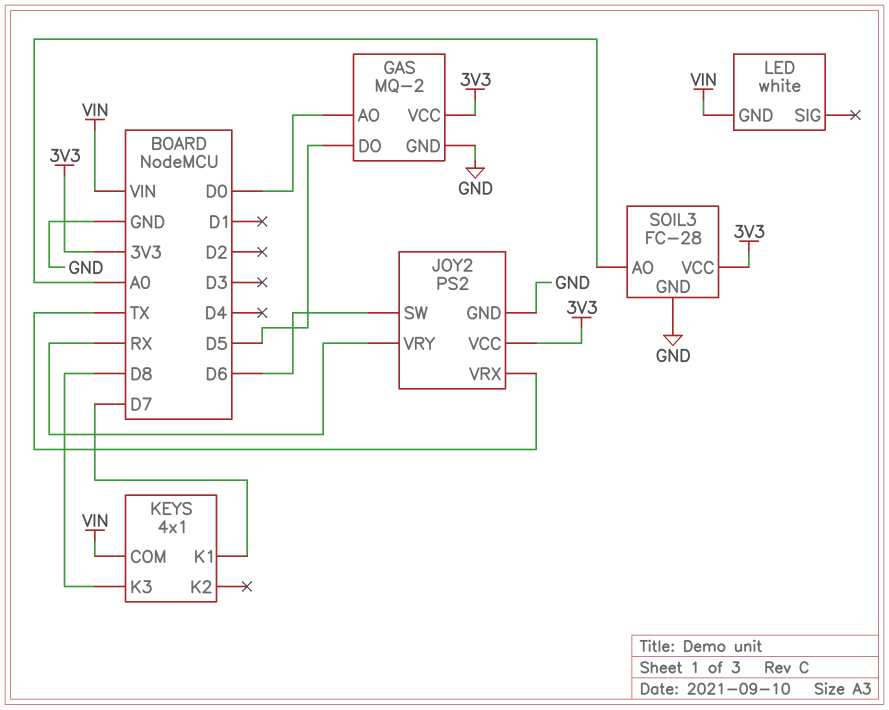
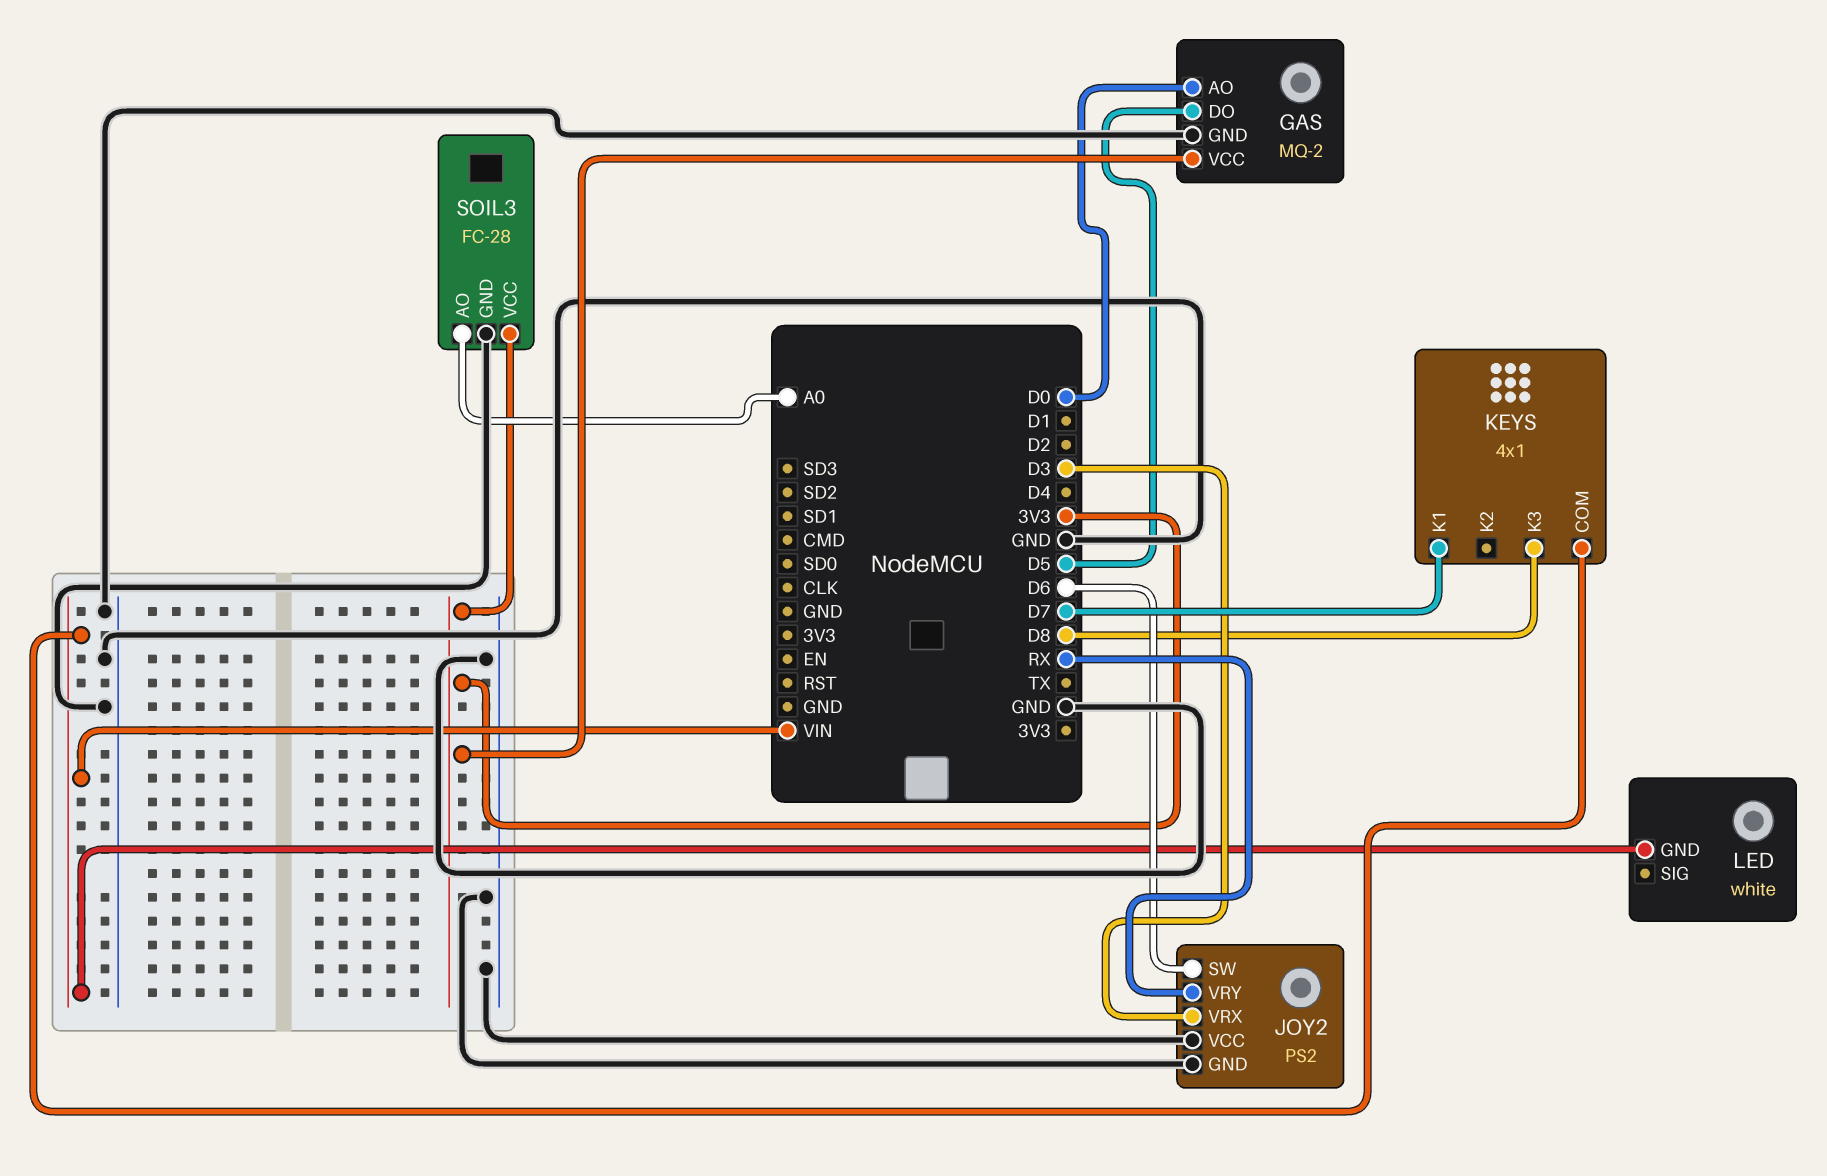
JOY2 pin VCC: 3V3 -> GND
JOY2 pin VRX: TX -> D3

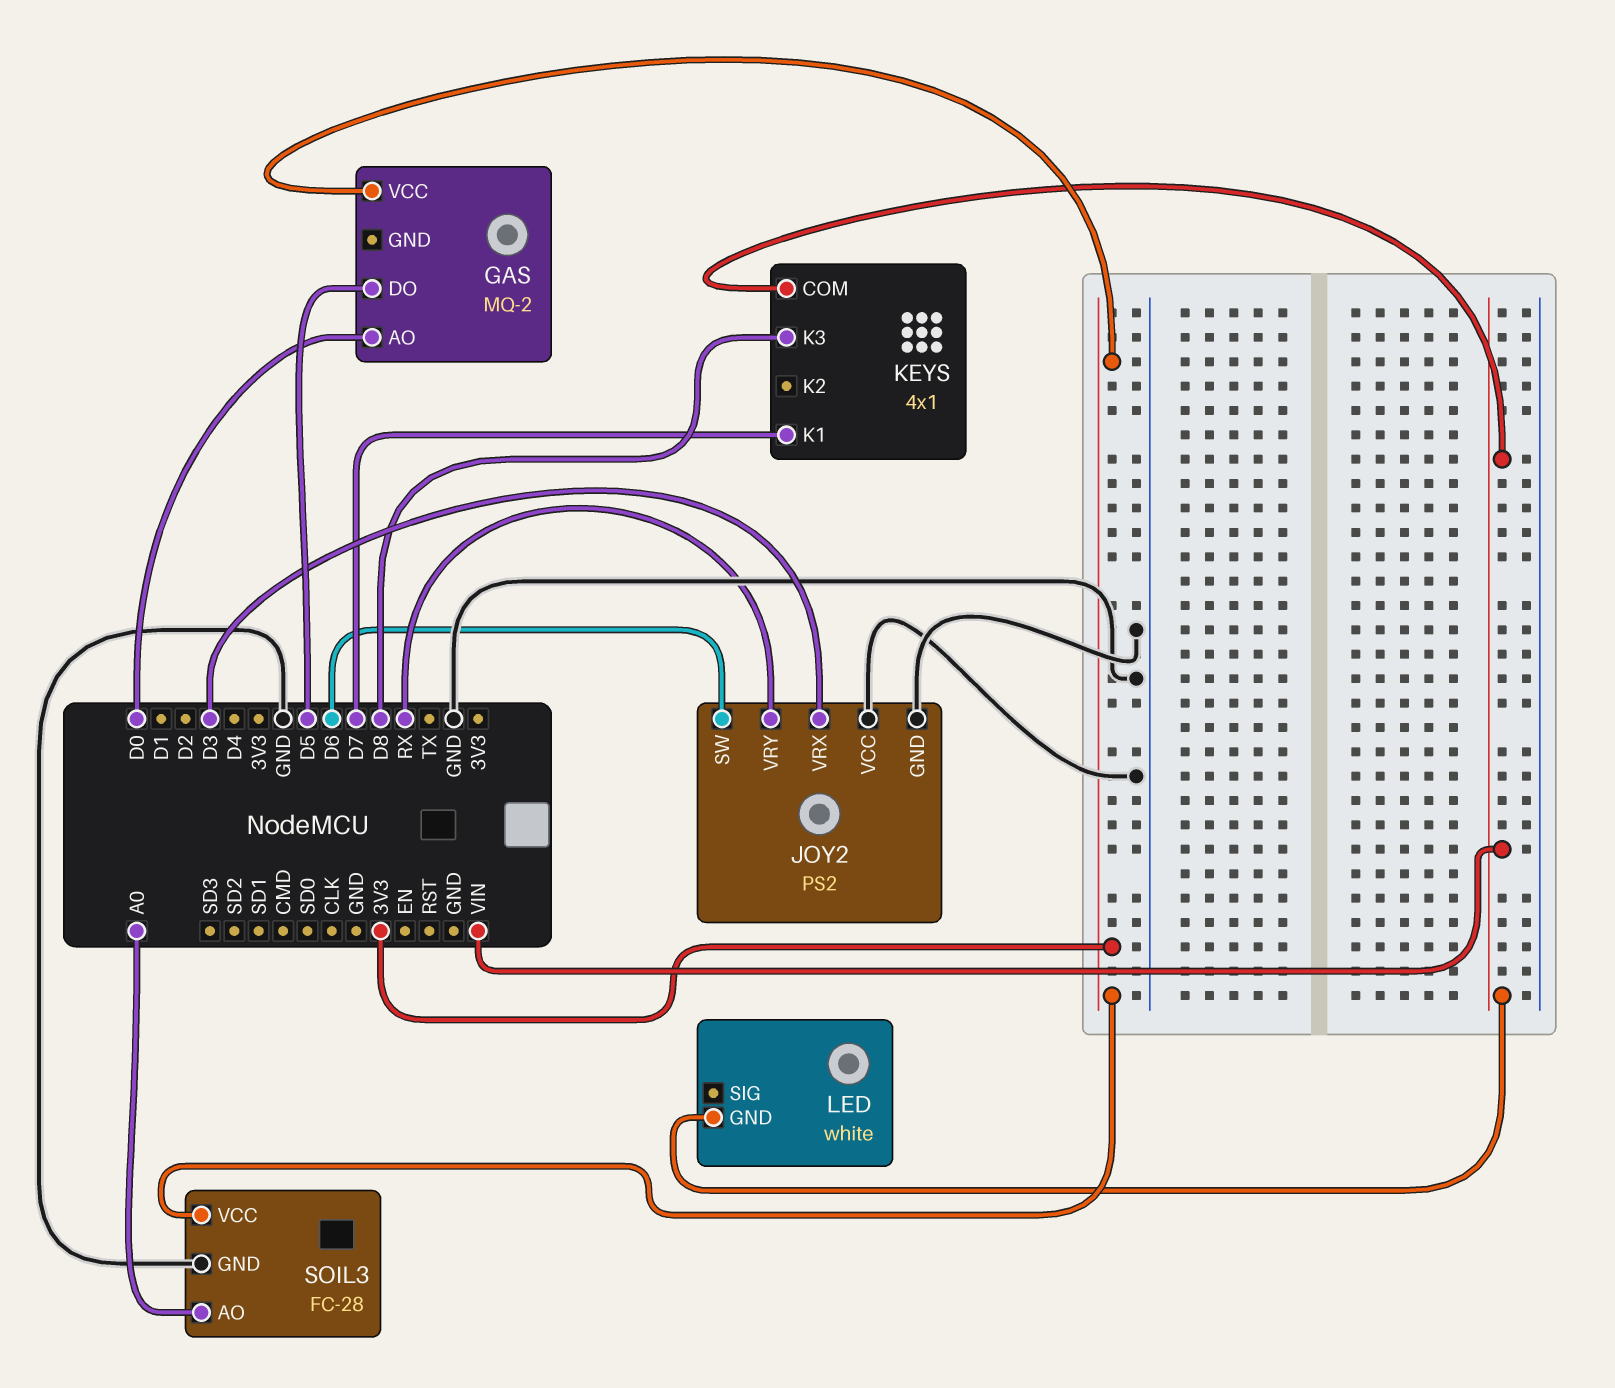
GAS pin GND: GND -> none

